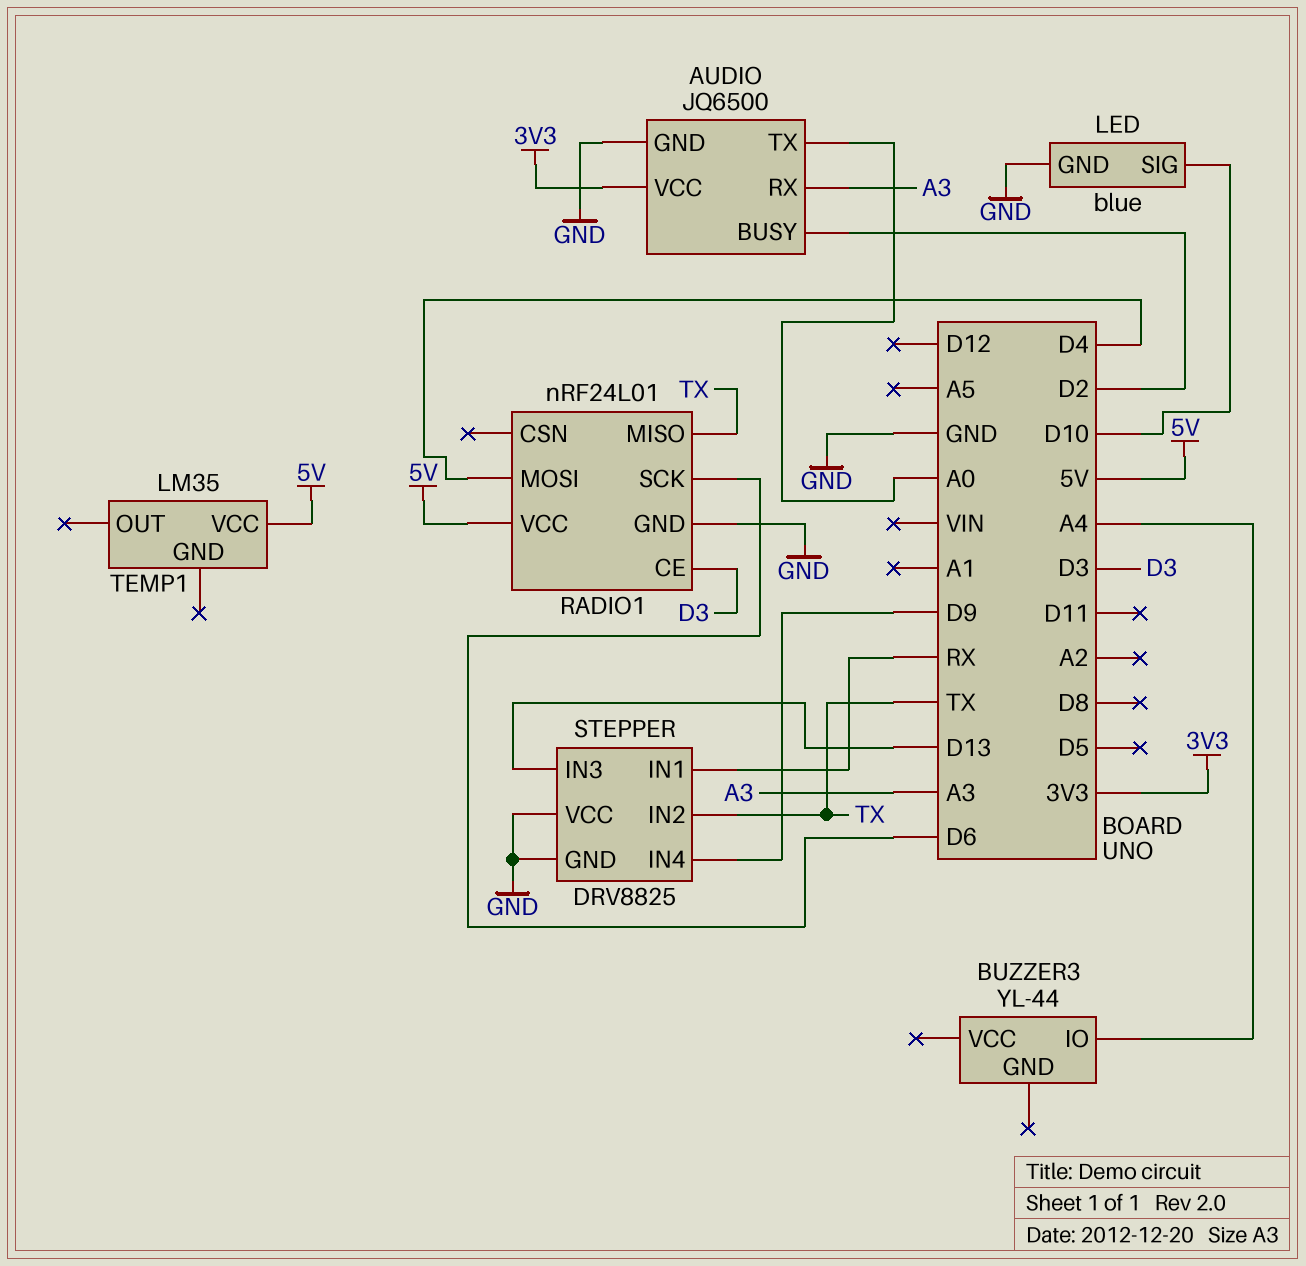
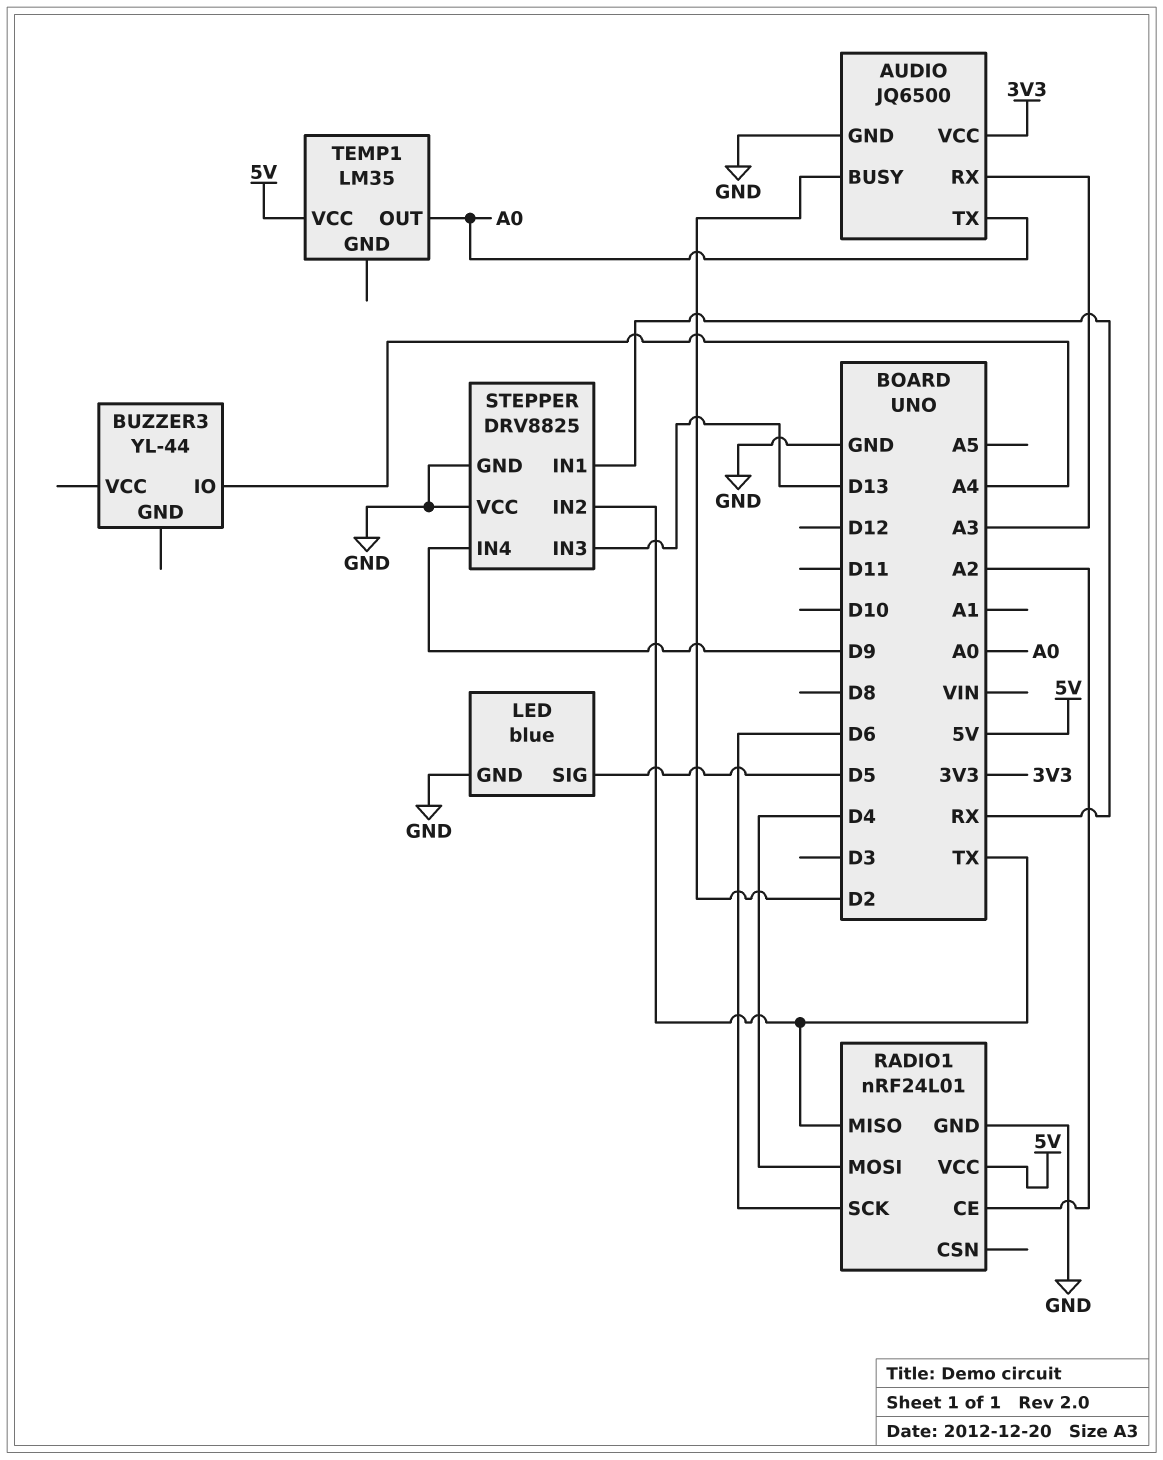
LED pin SIG: D10 -> D5
RADIO1 pin CE: D3 -> A2
TEMP1 pin OUT: none -> A0

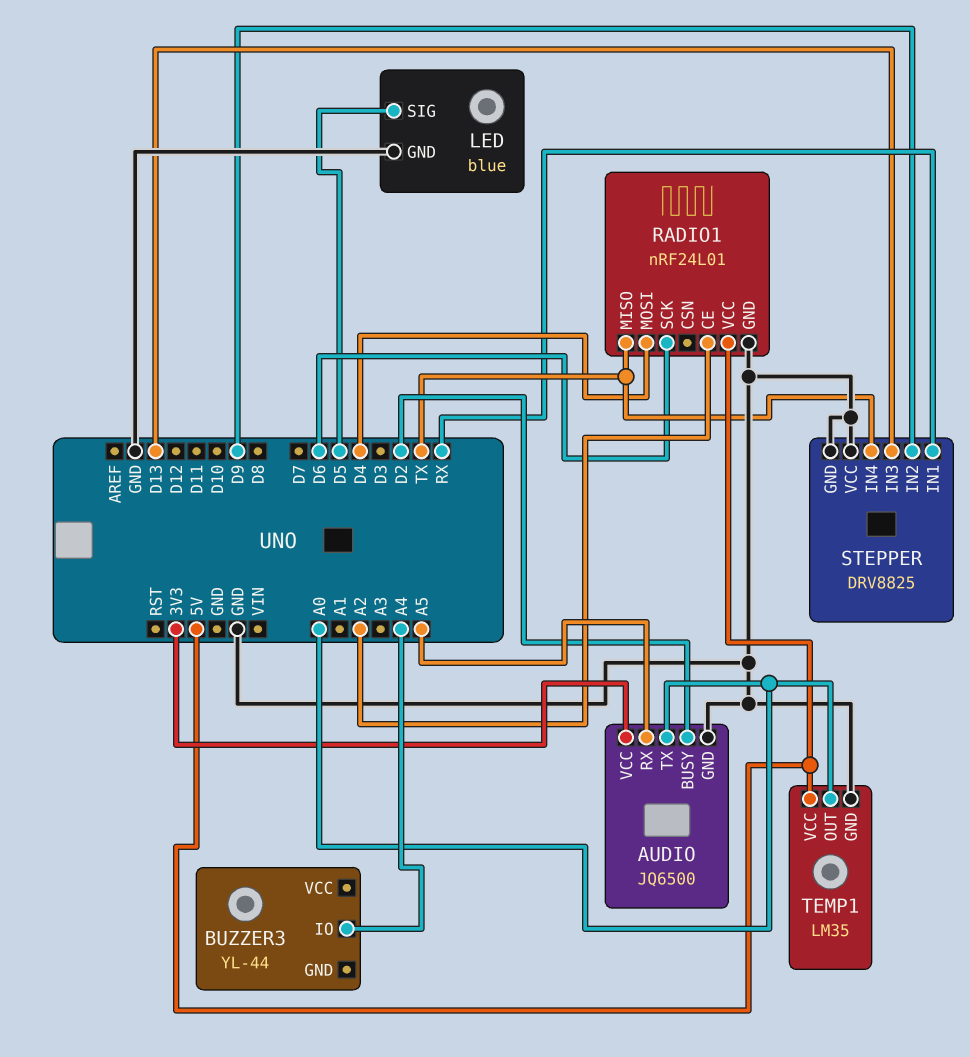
AUDIO pin RX: A3 -> A5
STEPPER pin IN2: TX -> D9
STEPPER pin IN4: D9 -> TX
TEMP1 pin GND: none -> GND

